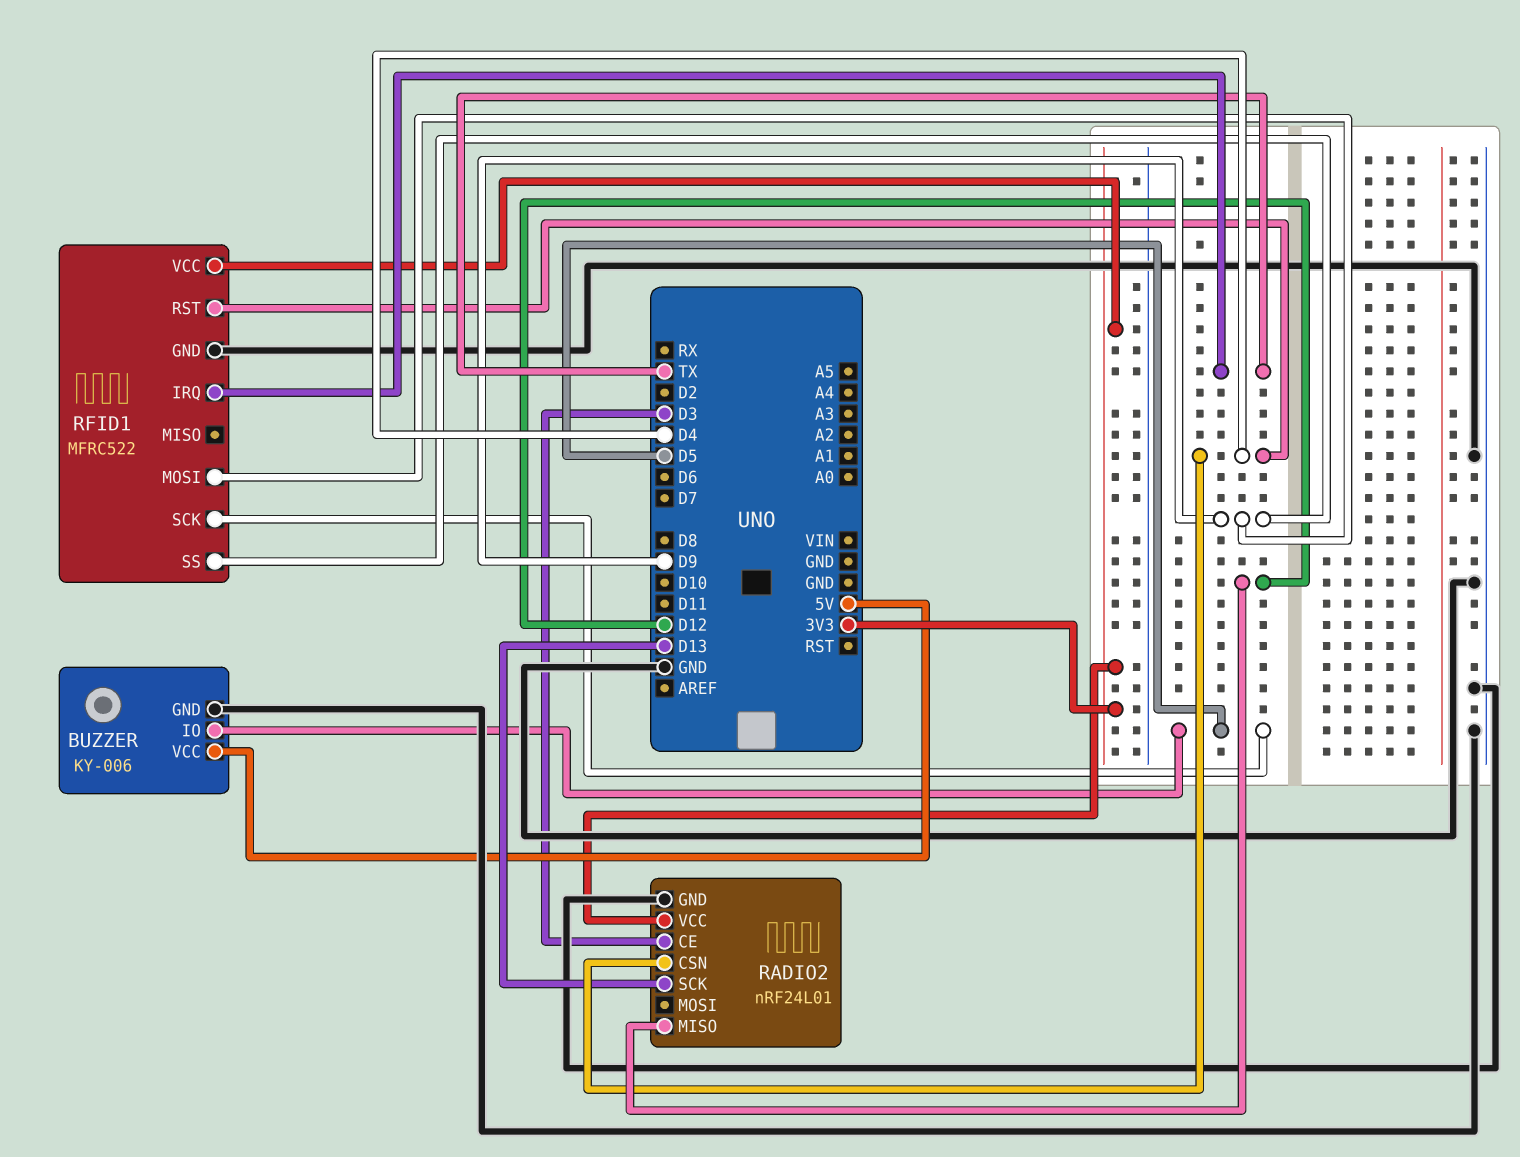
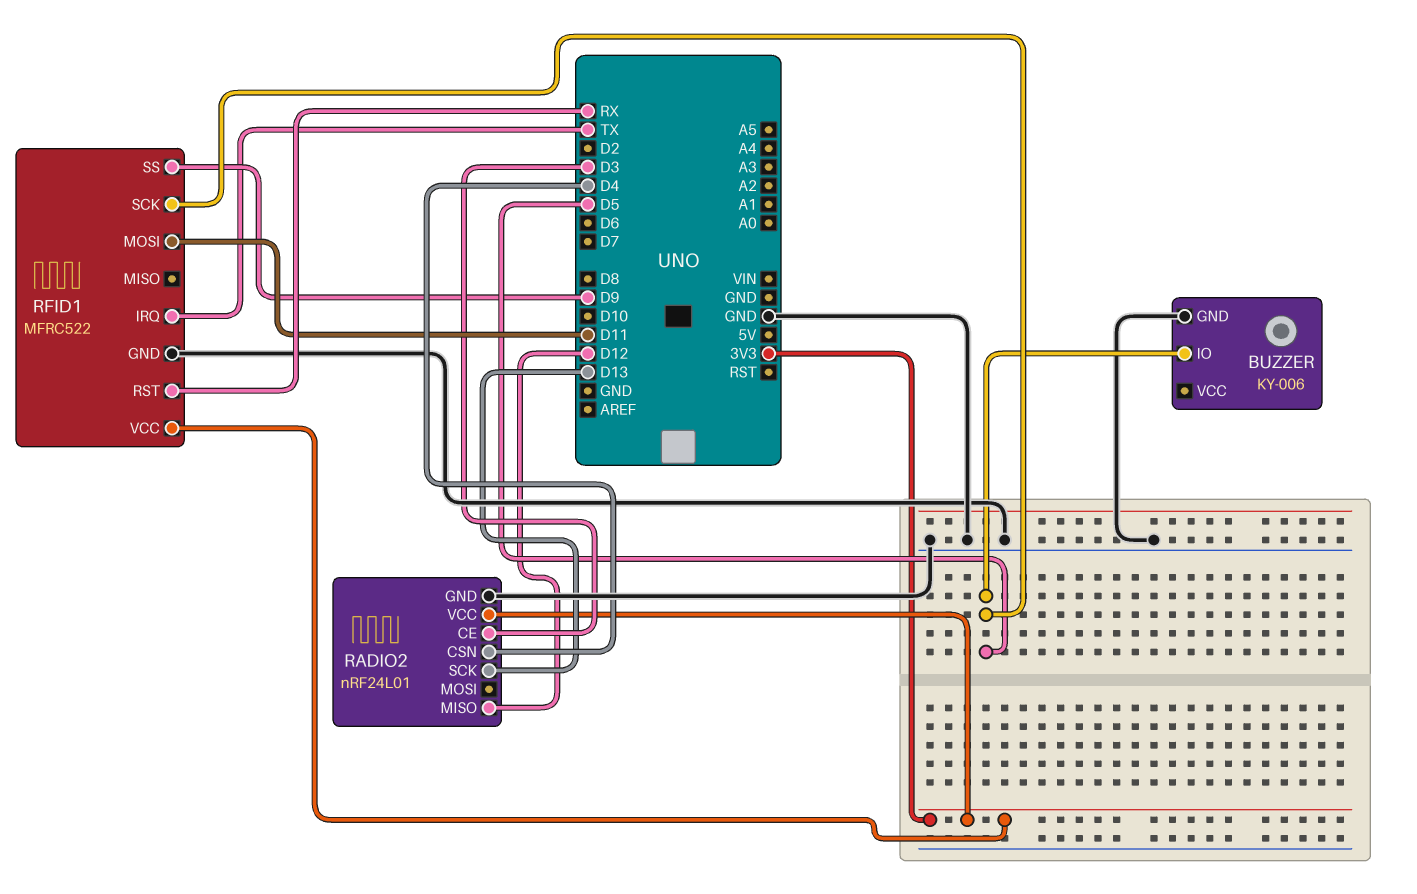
BUZZER pin VCC: 5V -> none
RFID1 pin MOSI: D9 -> D11
RFID1 pin RST: D4 -> RX

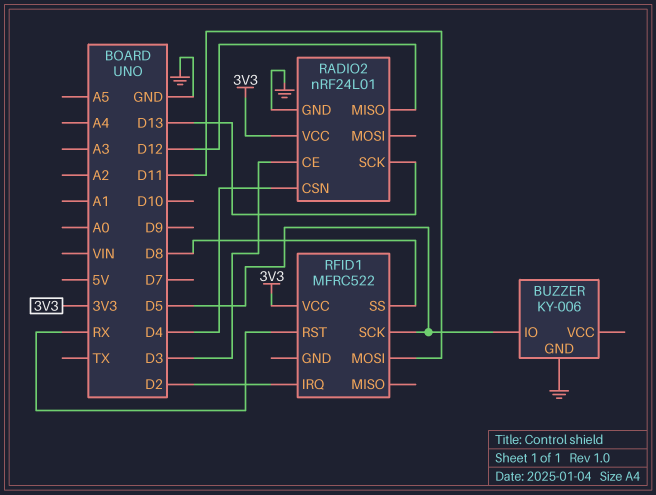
RFID1 pin GND: GND -> none
RFID1 pin IRQ: TX -> D2
RFID1 pin SS: D9 -> D8

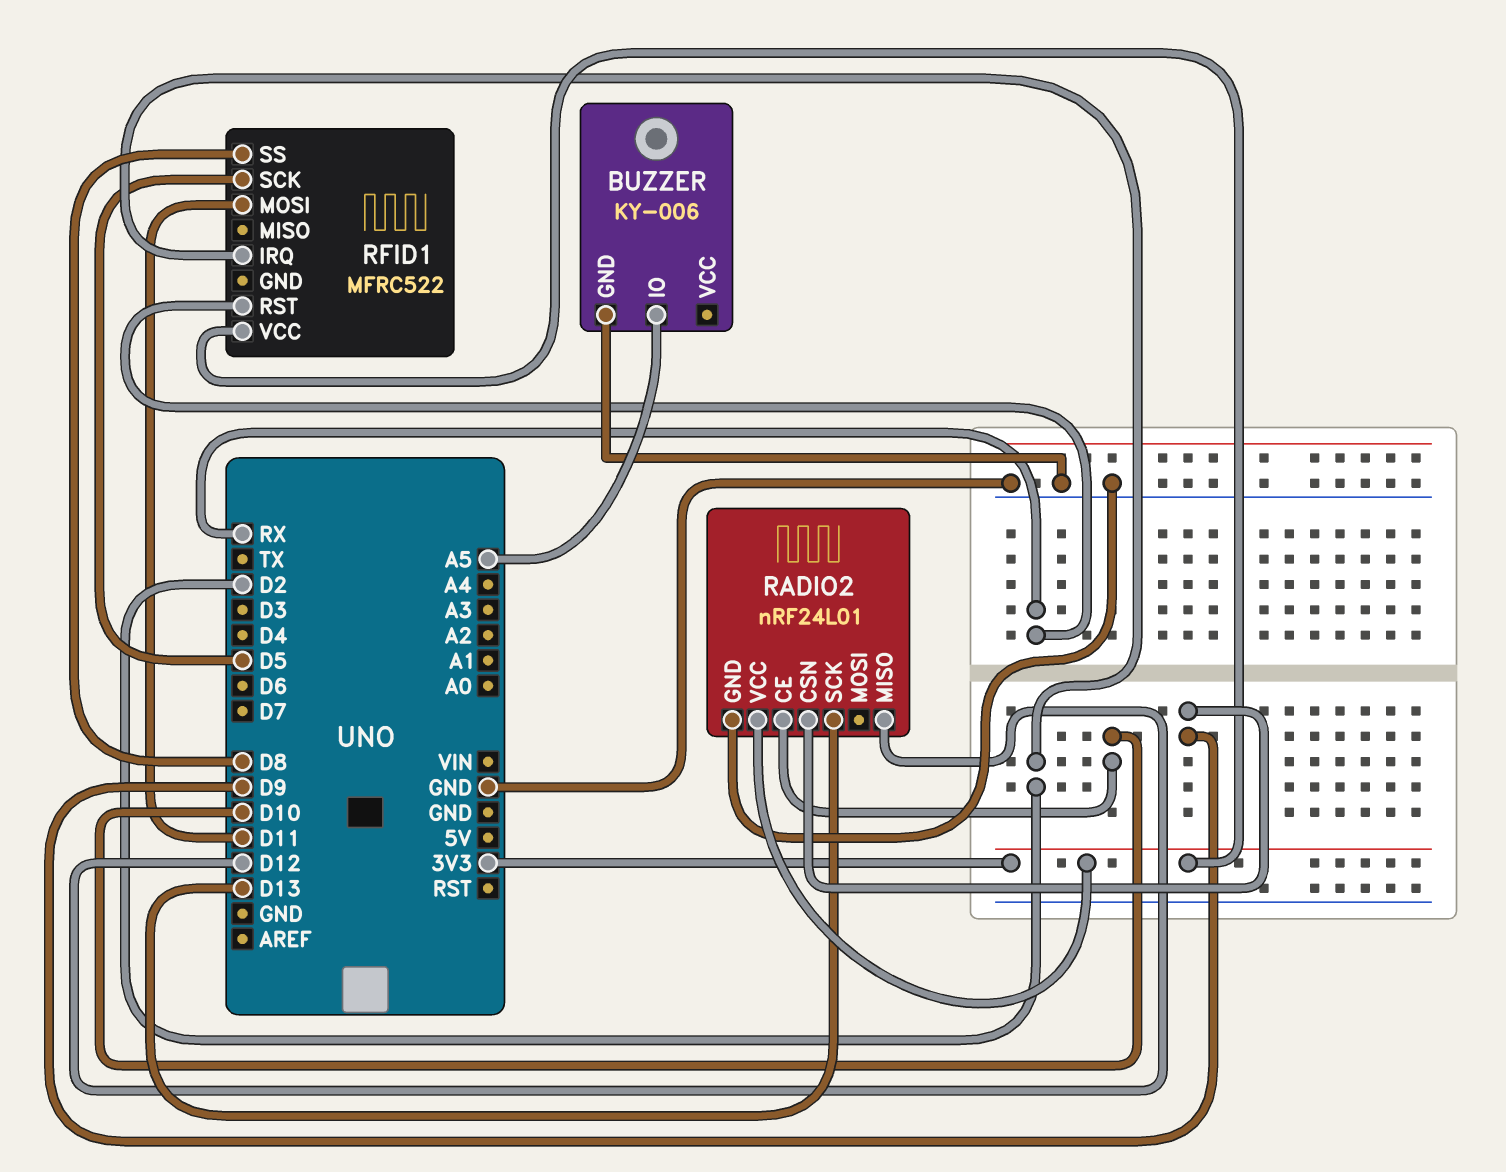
BUZZER pin IO: D5 -> A5
RADIO2 pin CE: D3 -> D10
RADIO2 pin CSN: D4 -> D9

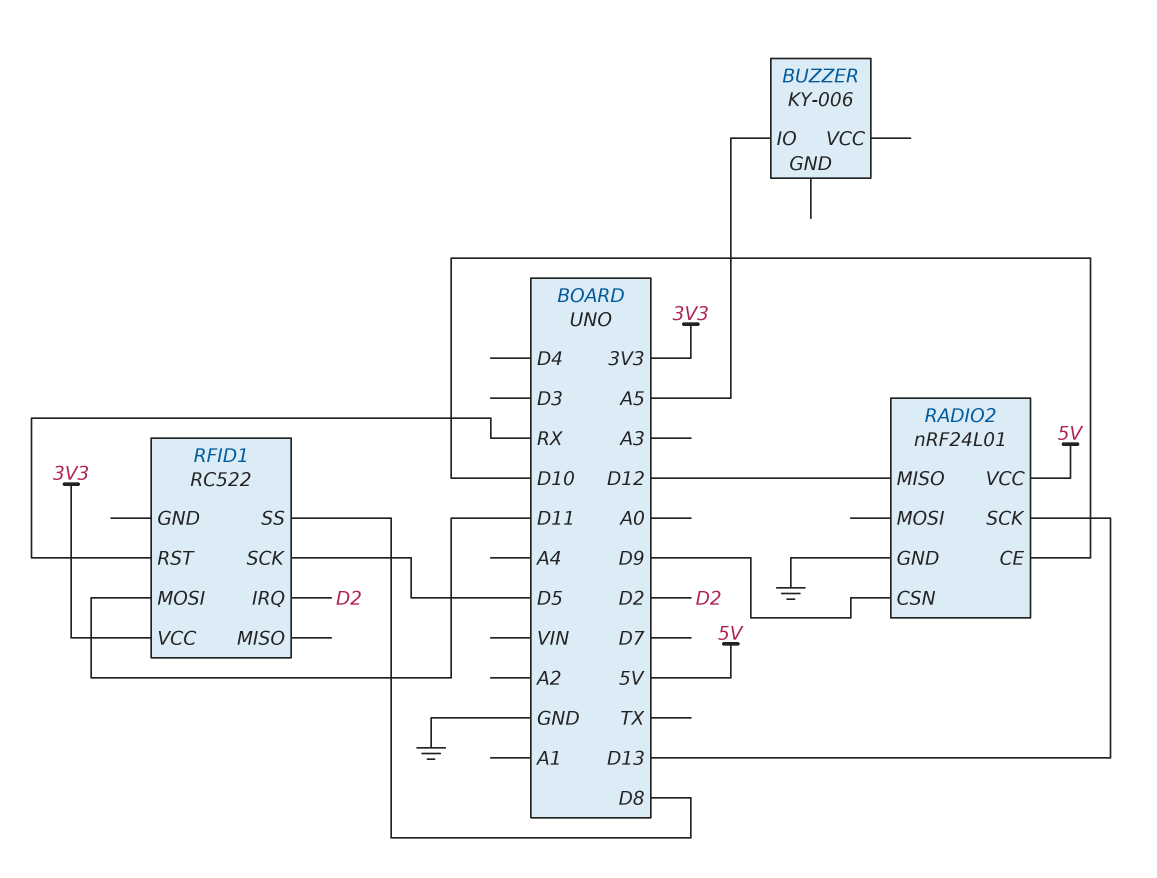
BUZZER pin GND: GND -> none
RADIO2 pin VCC: 3V3 -> 5V
RFID1: MFRC522 -> RC522

